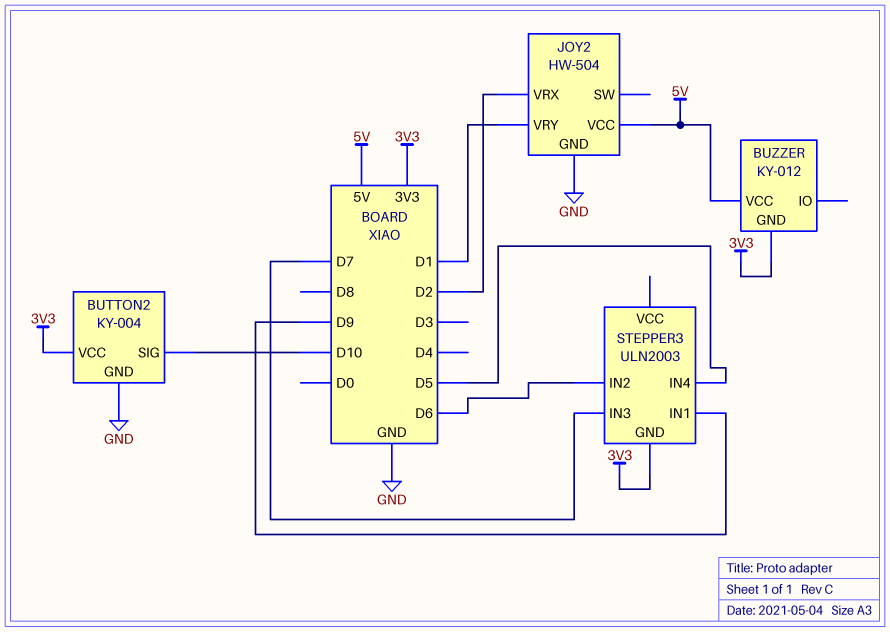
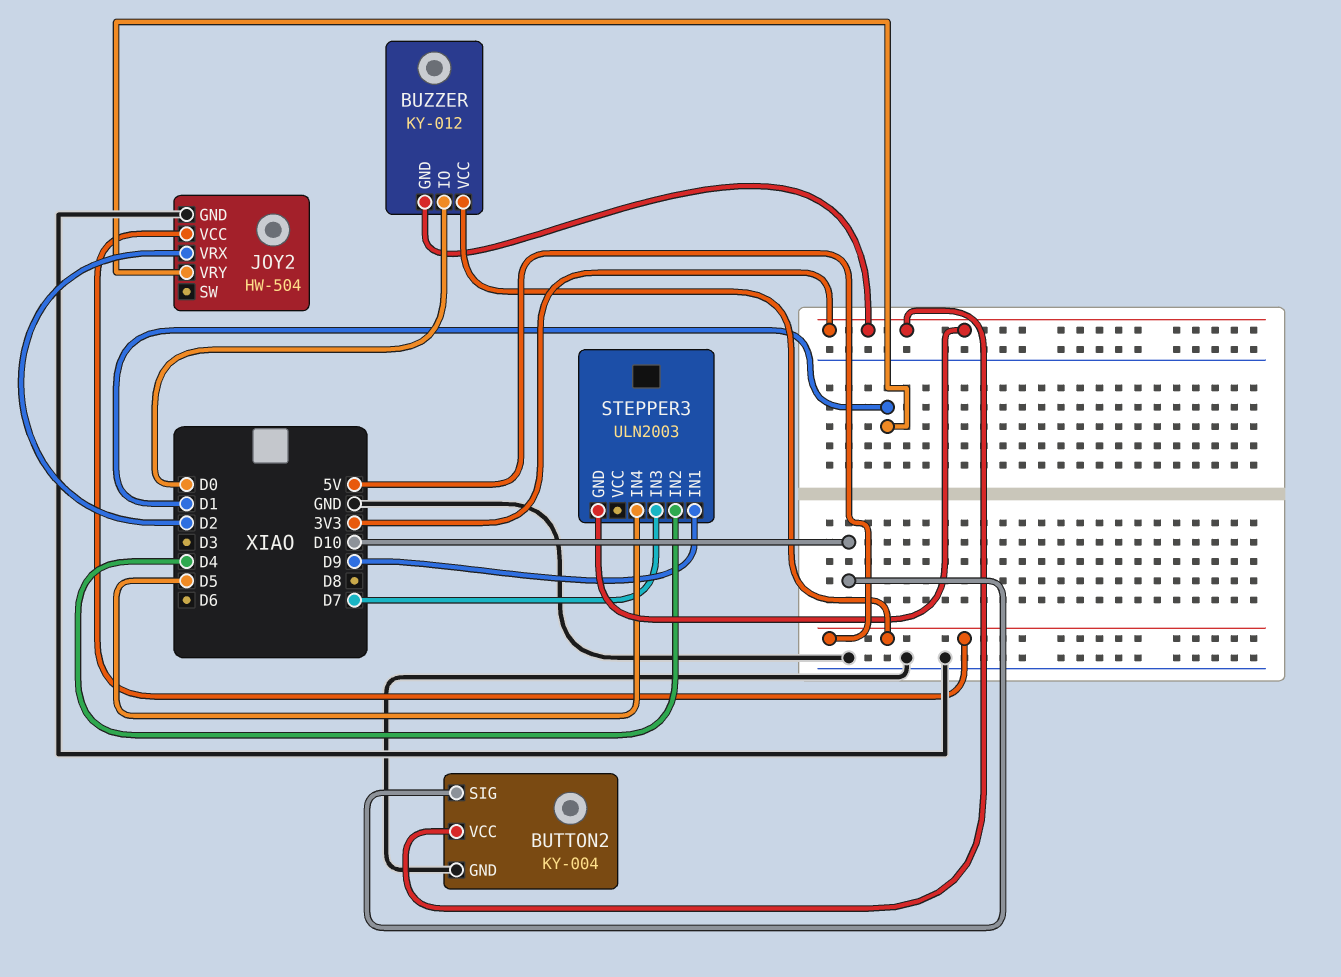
BUZZER pin IO: none -> D0
STEPPER3 pin IN2: D6 -> D4

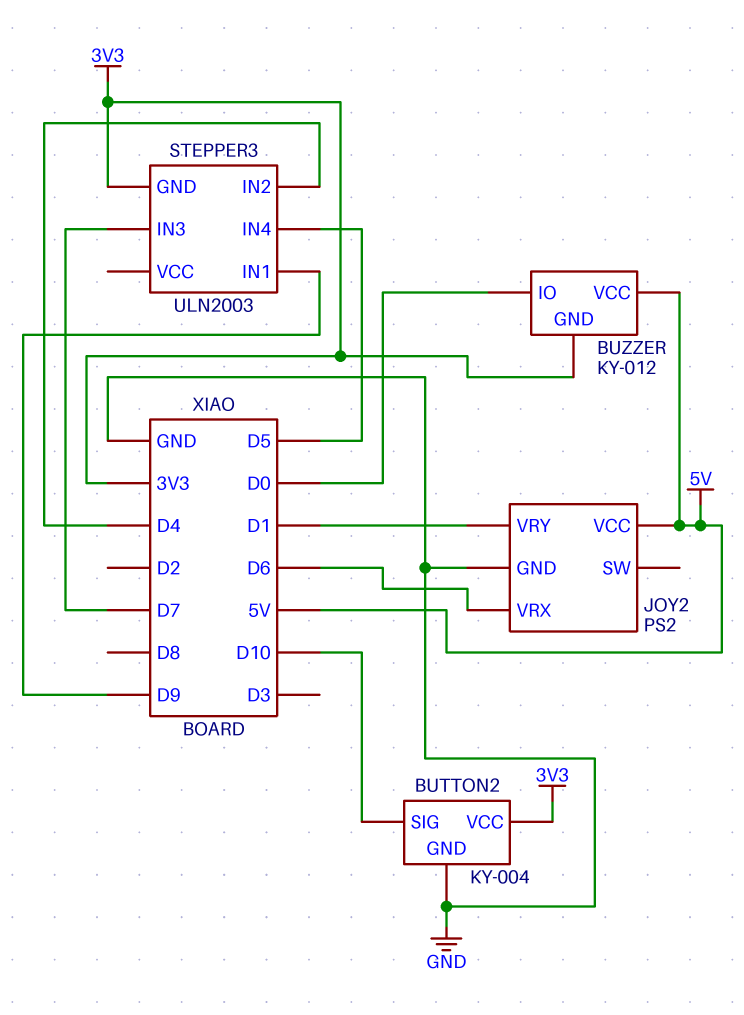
JOY2: HW-504 -> PS2
JOY2 pin VRX: D2 -> D6

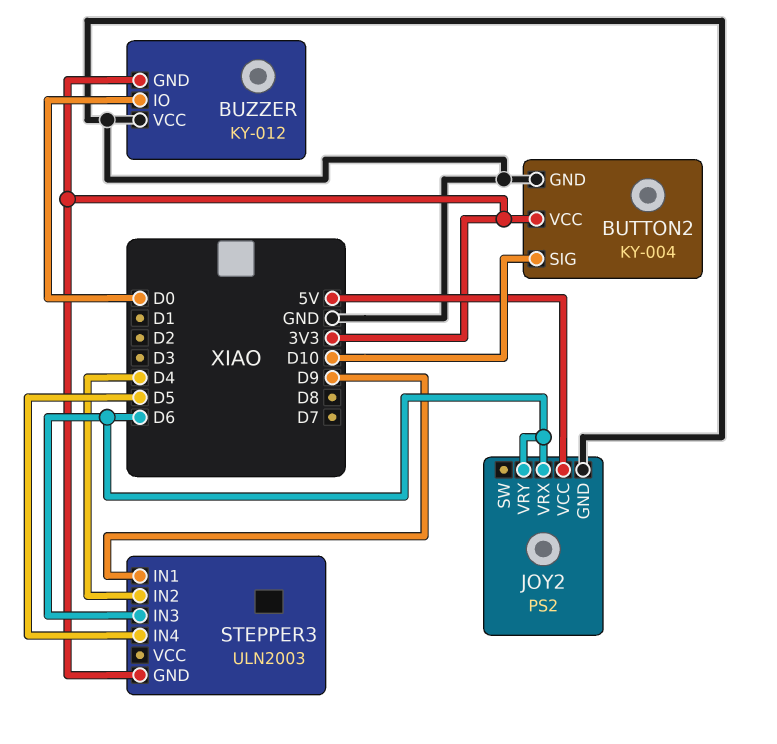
BUZZER pin VCC: 5V -> GND
JOY2 pin VRY: D1 -> D6
STEPPER3 pin IN3: D7 -> D6

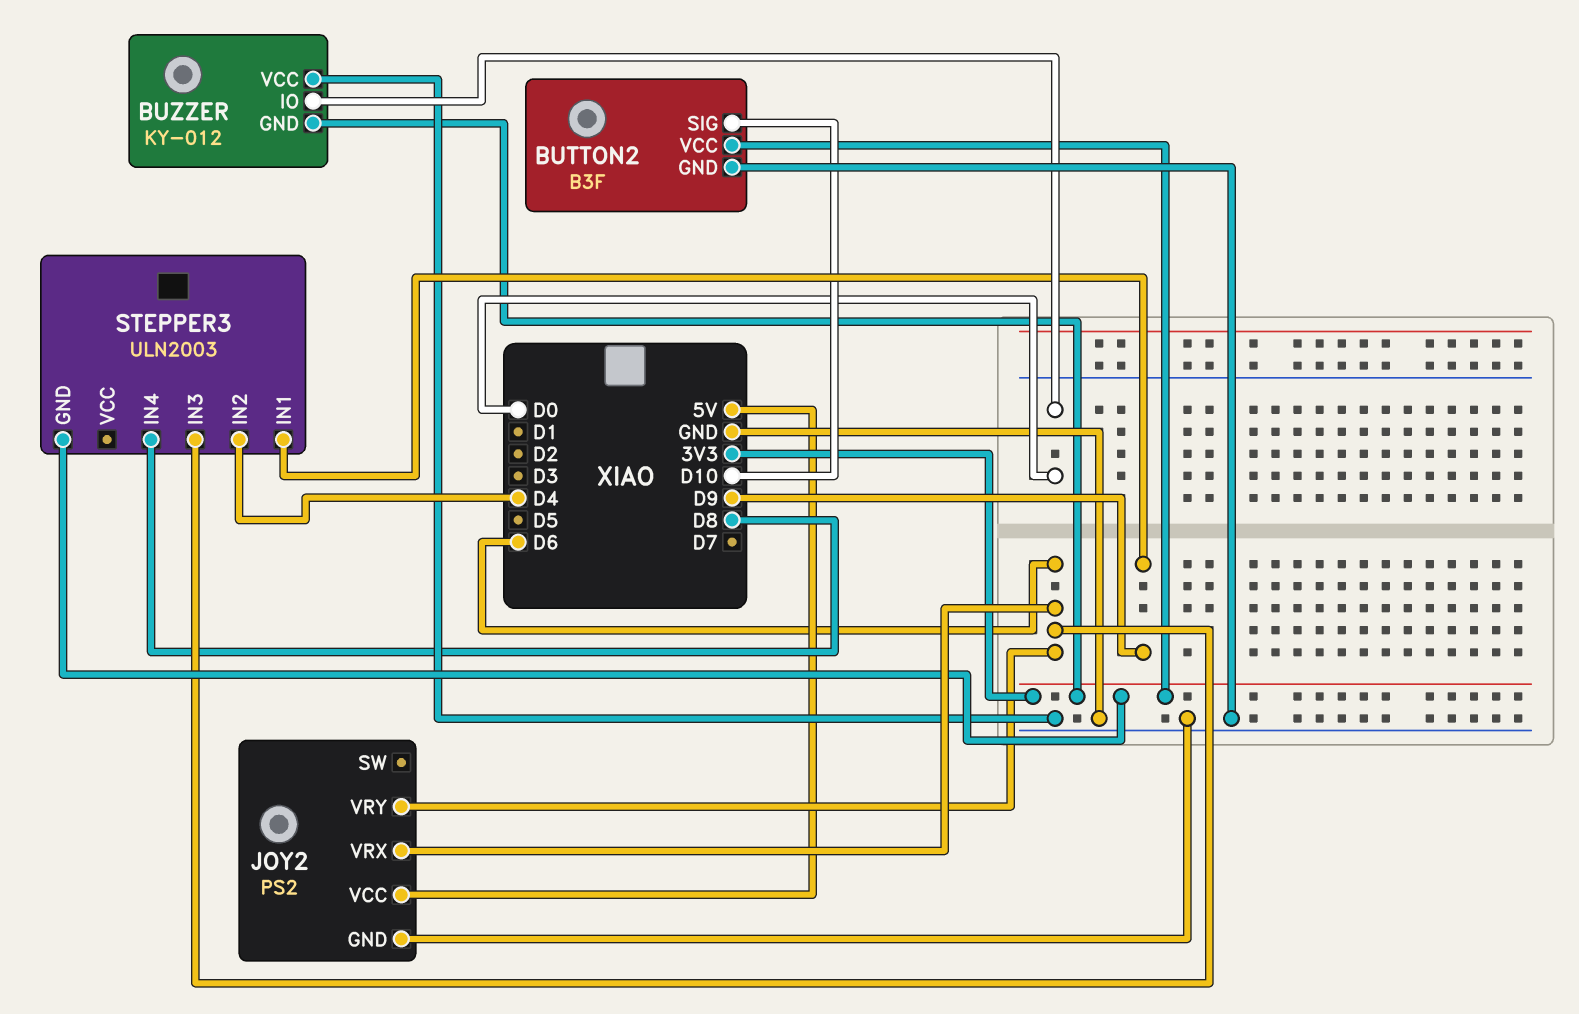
BUTTON2: KY-004 -> B3F
STEPPER3 pin IN4: D5 -> D8

